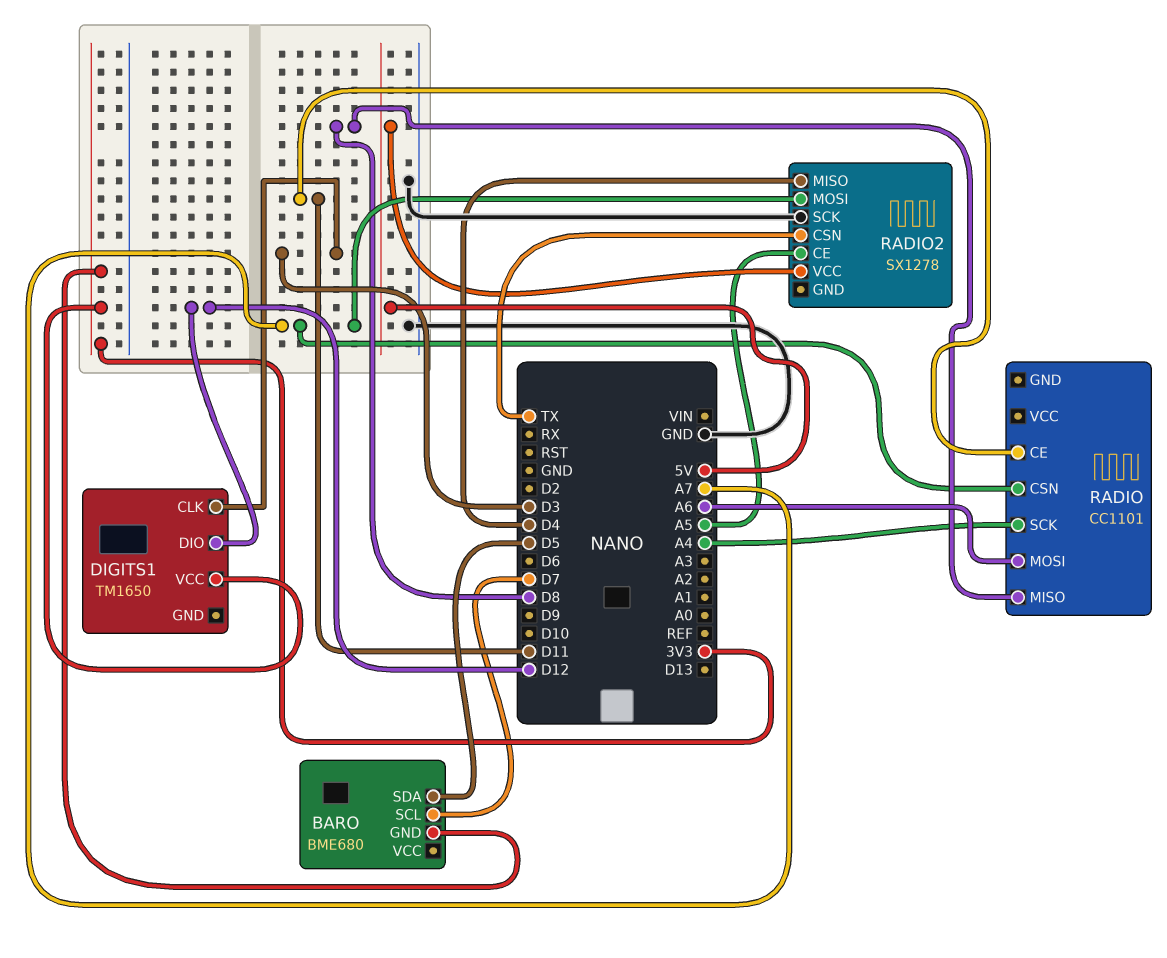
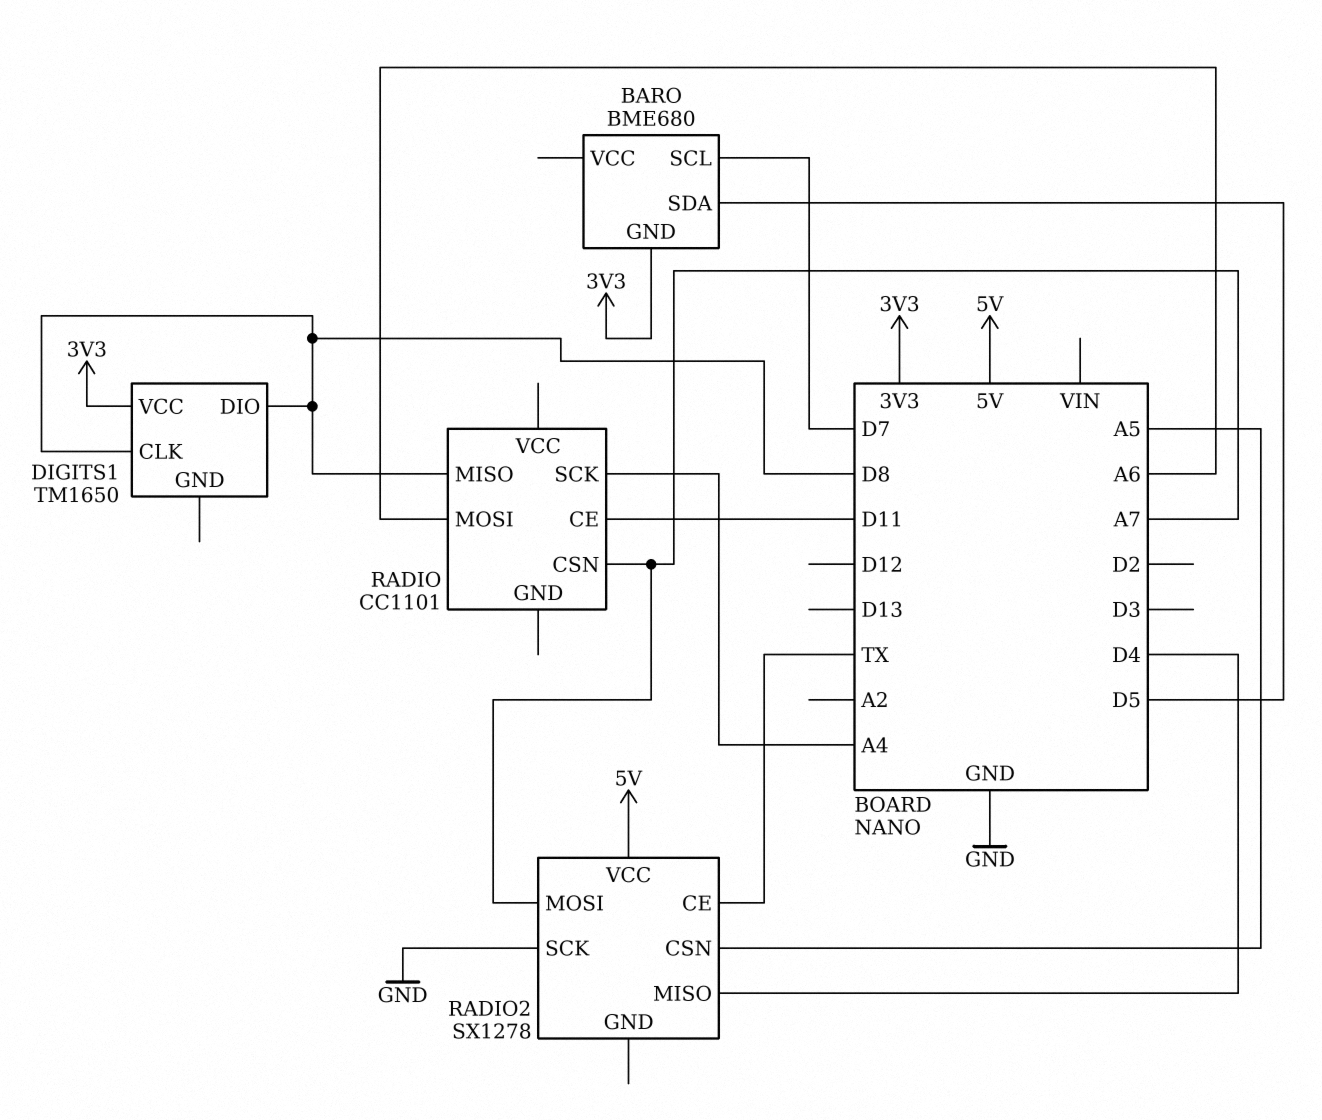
DIGITS1 pin CLK: D3 -> D8
DIGITS1 pin DIO: D12 -> D8
RADIO2 pin CE: A5 -> TX
RADIO2 pin CSN: TX -> A5

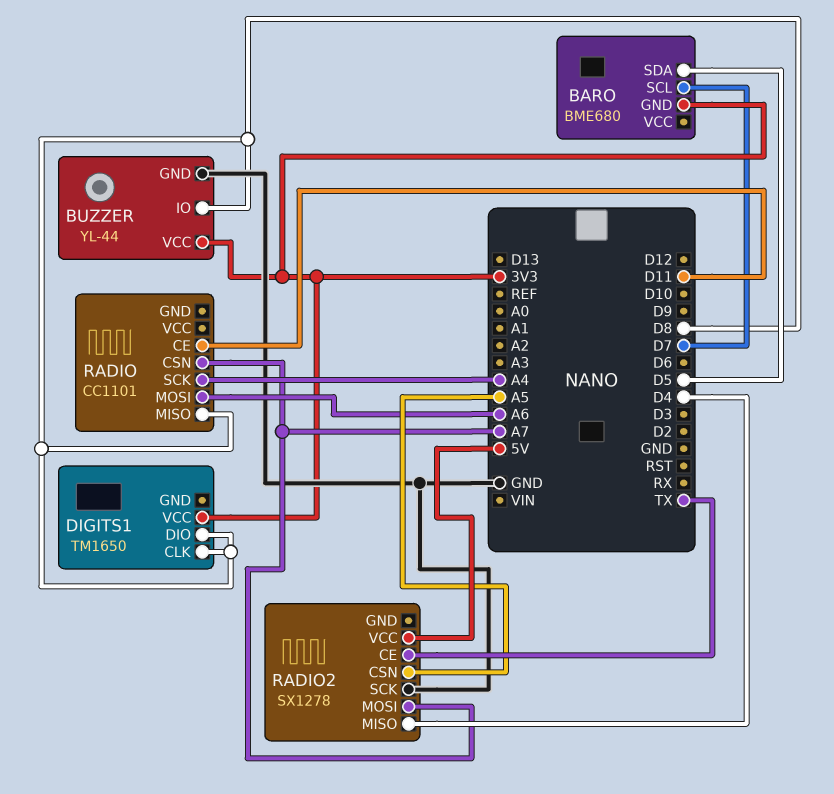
BUZZER: none -> YL-44
BUZZER pin GND: none -> GND
BUZZER pin IO: none -> D8
BUZZER pin VCC: none -> 3V3

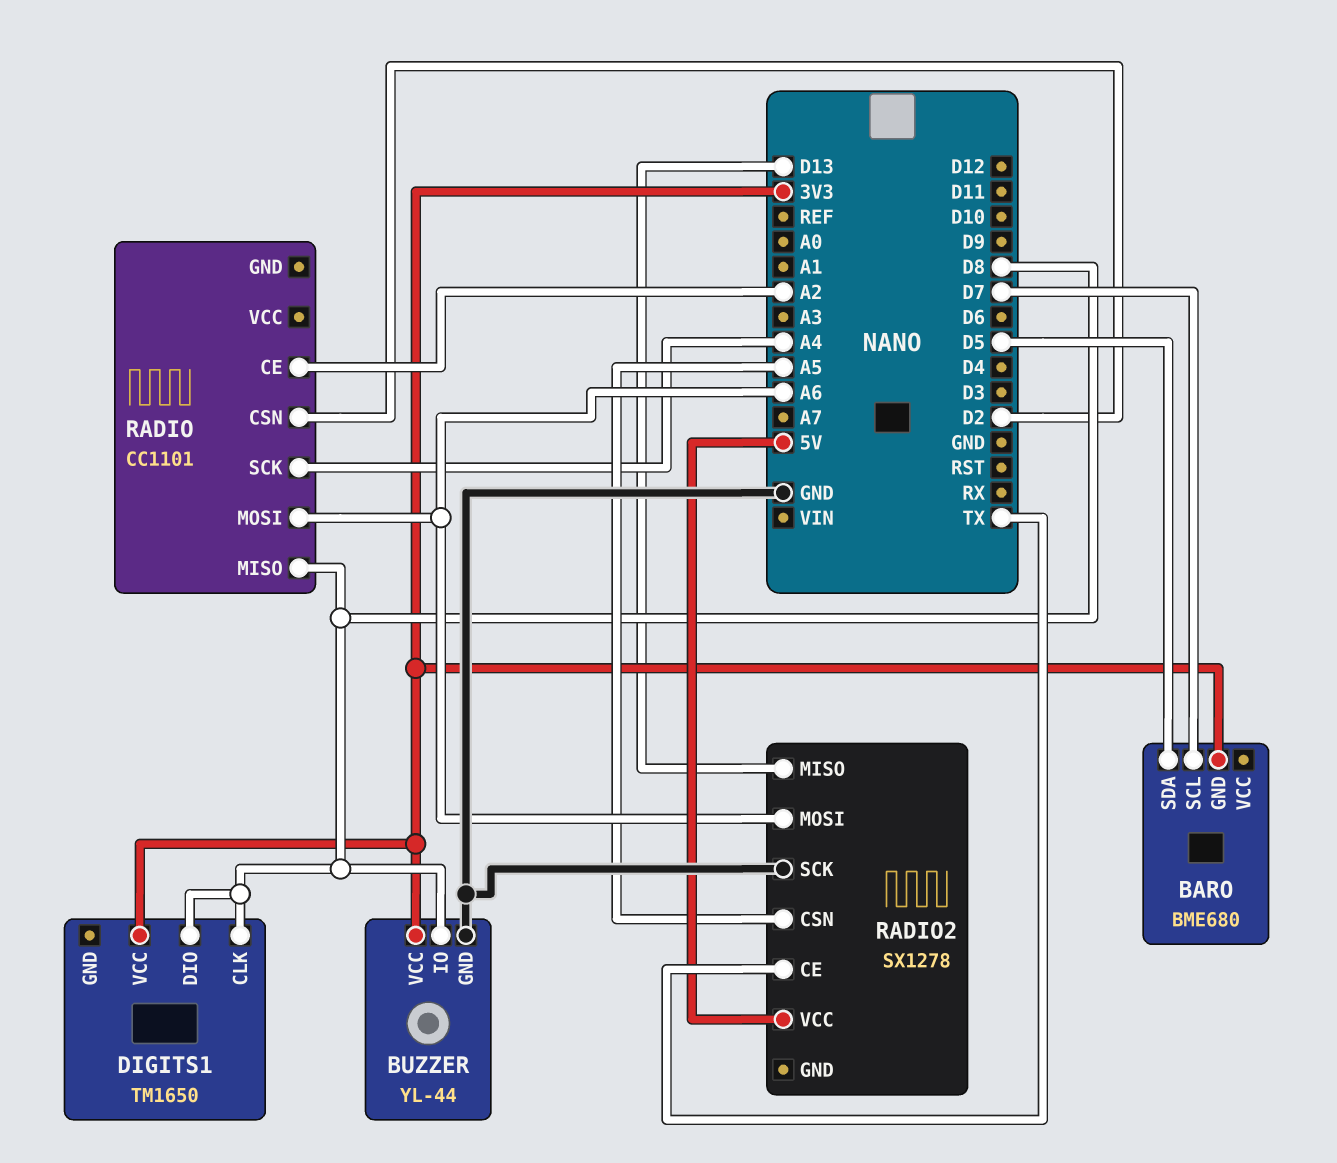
RADIO pin CE: D11 -> A2
RADIO pin CSN: A7 -> D2
RADIO2 pin MISO: D4 -> D13
RADIO2 pin MOSI: A7 -> A6

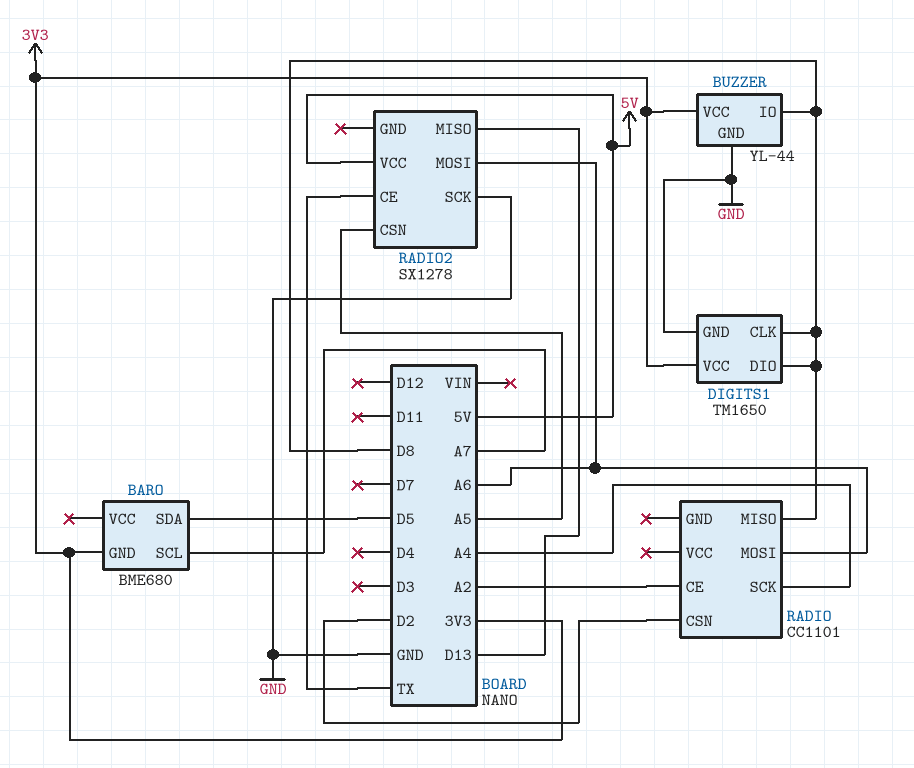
BARO pin SCL: D7 -> A7
DIGITS1 pin GND: none -> GND

